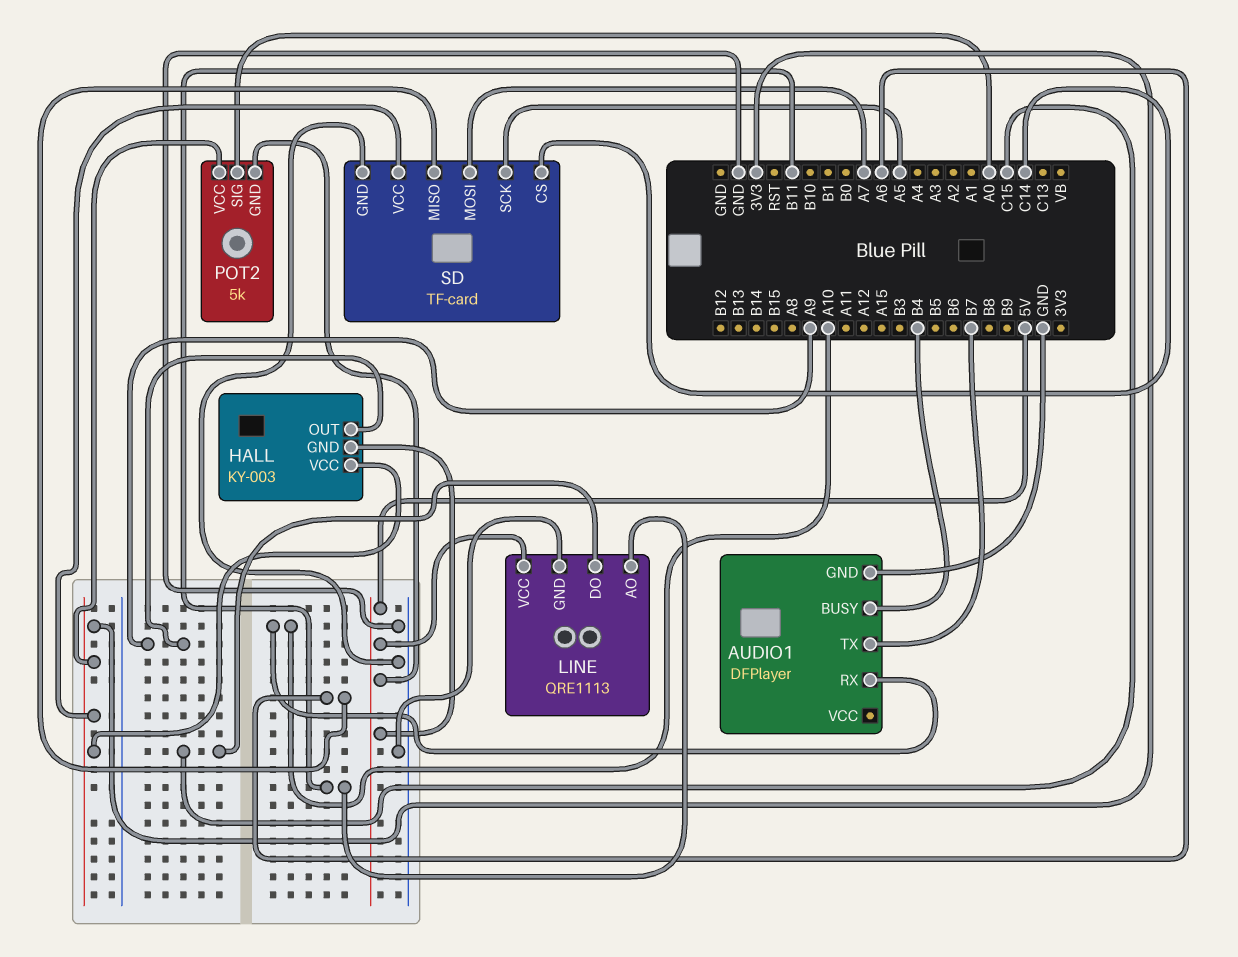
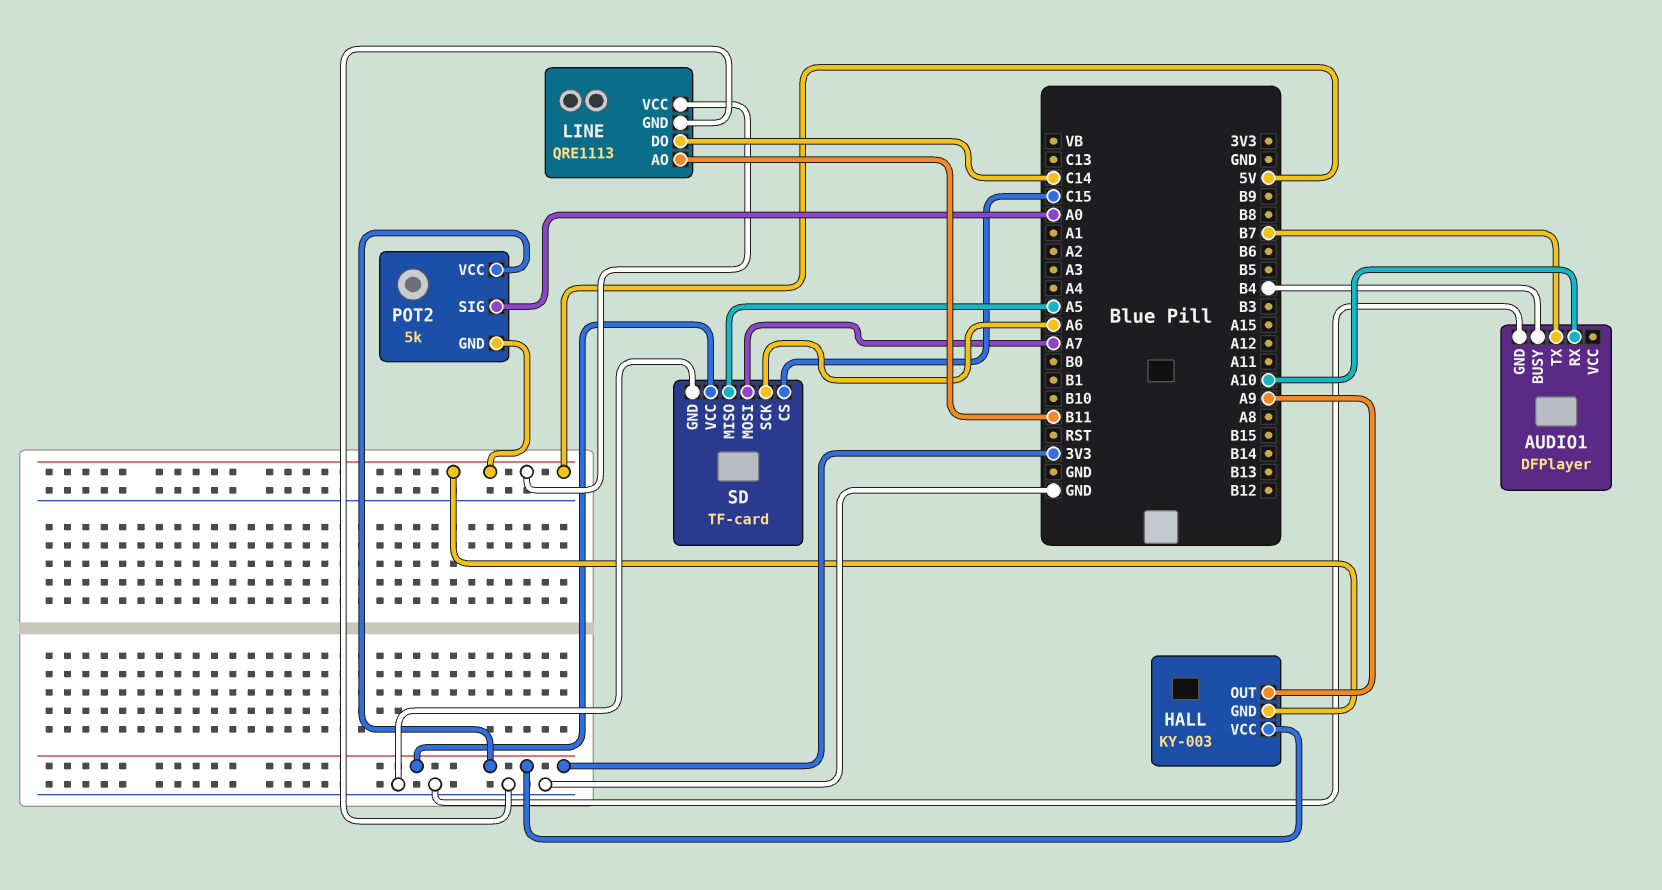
LINE pin DO: C15 -> C14
SD pin CS: C14 -> C15
SD pin MISO: A6 -> A5
SD pin SCK: A5 -> A6

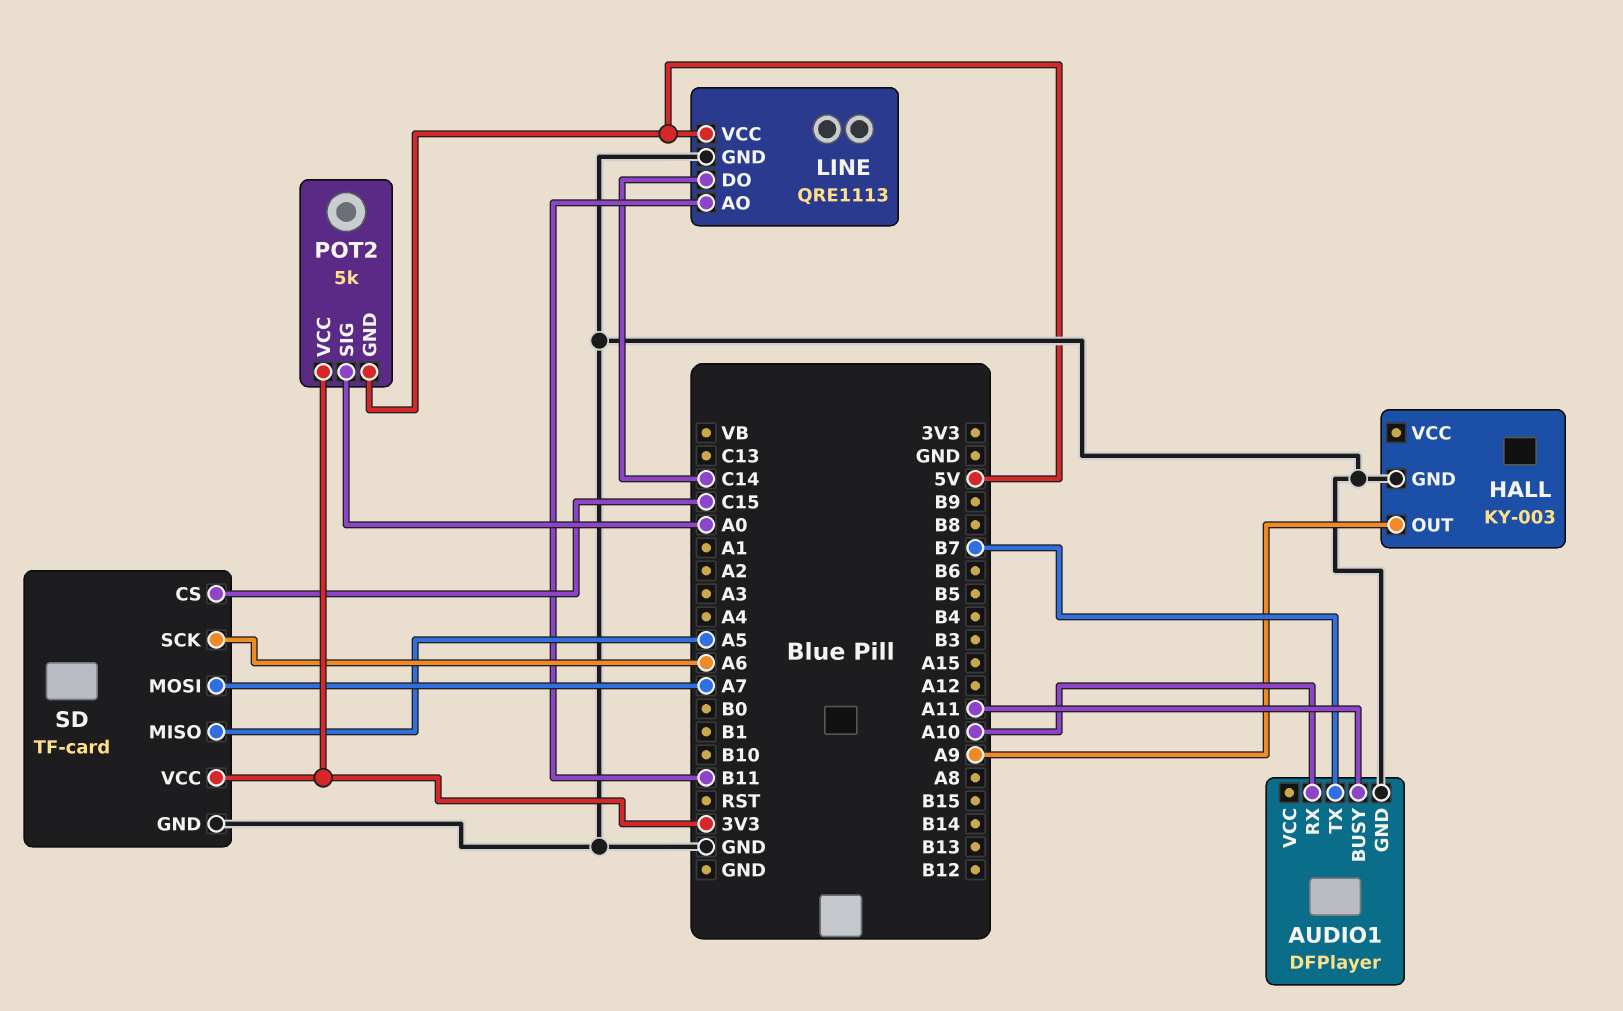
AUDIO1 pin BUSY: B4 -> A11
HALL pin GND: 5V -> GND
HALL pin VCC: 3V3 -> none

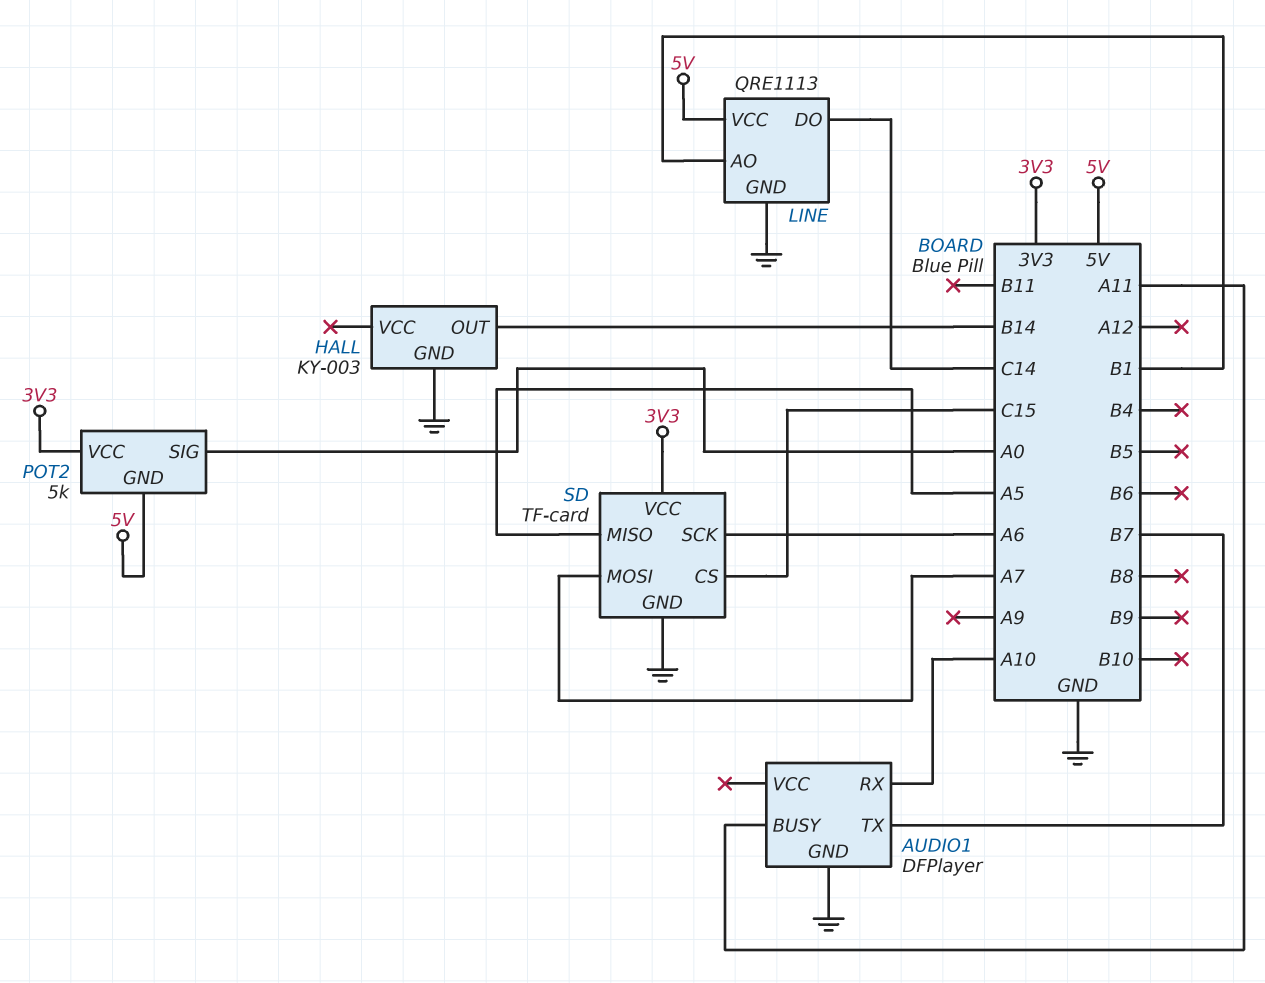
HALL pin OUT: A9 -> B14
LINE pin AO: B11 -> B1

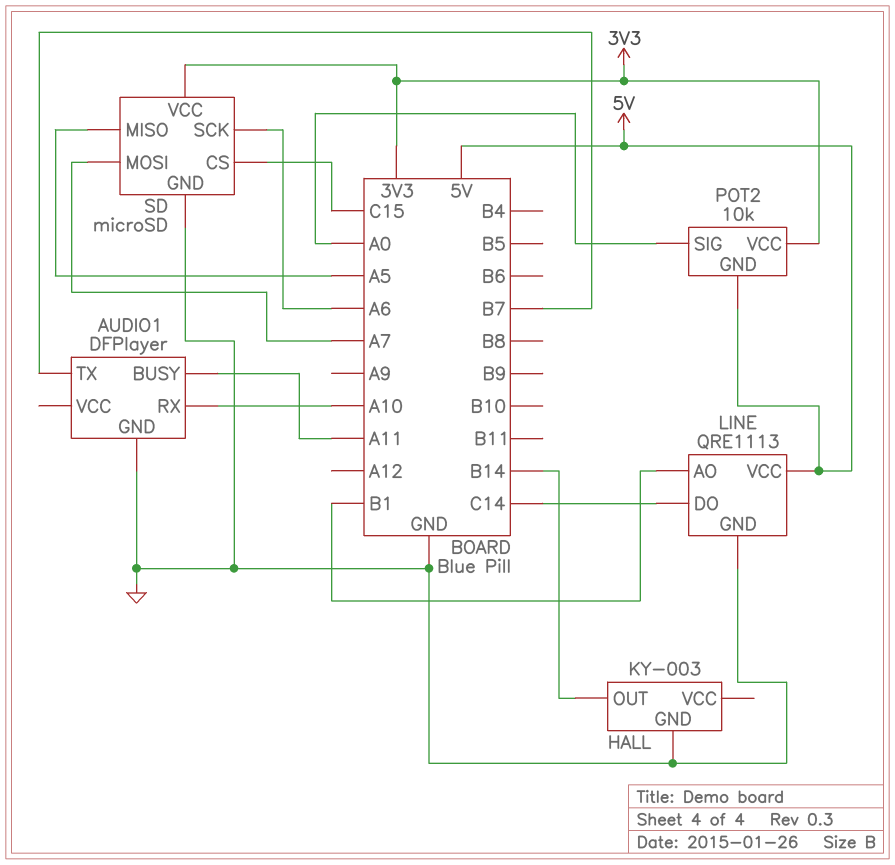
POT2: 5k -> 10k
SD: TF-card -> microSD

